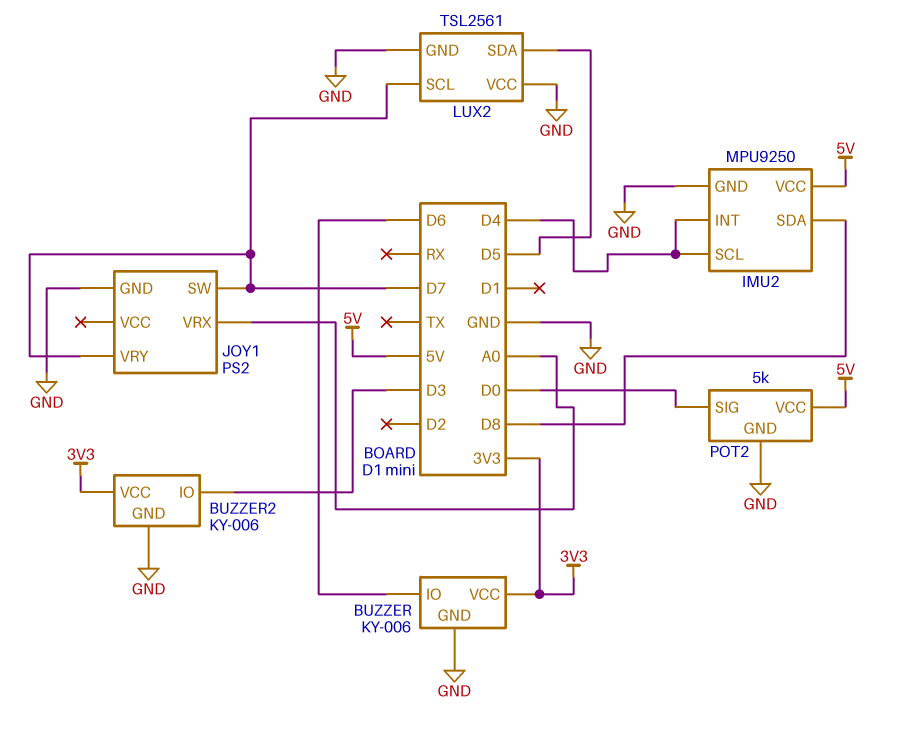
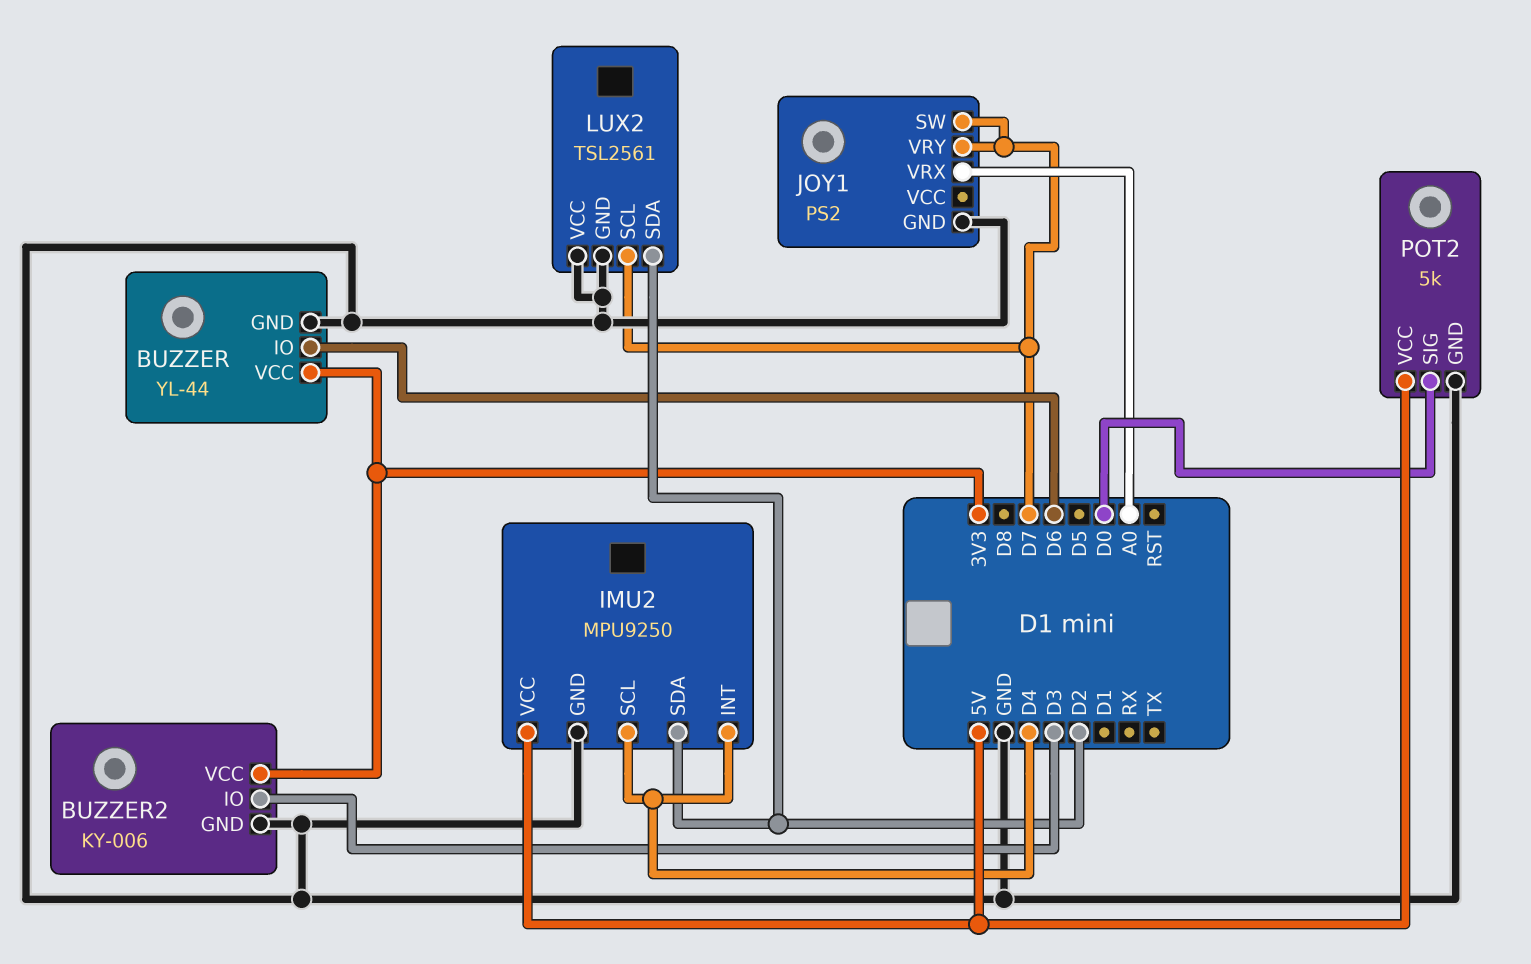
BUZZER: KY-006 -> YL-44
IMU2 pin SDA: D8 -> D2
LUX2 pin SDA: D5 -> D2

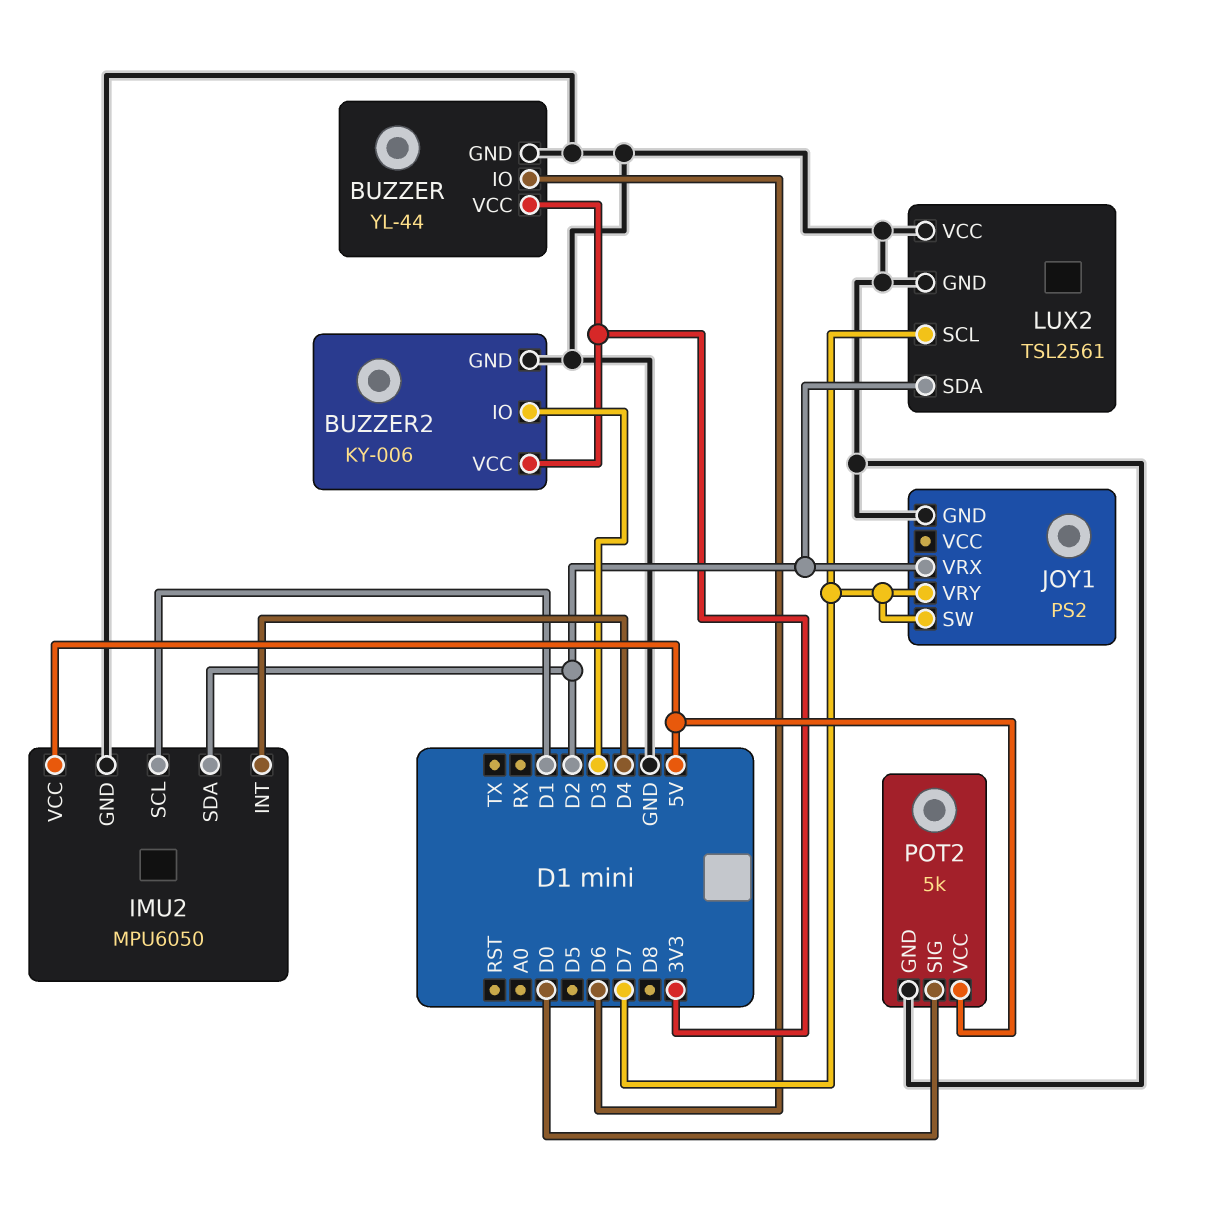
IMU2: MPU9250 -> MPU6050
IMU2 pin SCL: D4 -> D1
JOY1 pin VRX: A0 -> D2

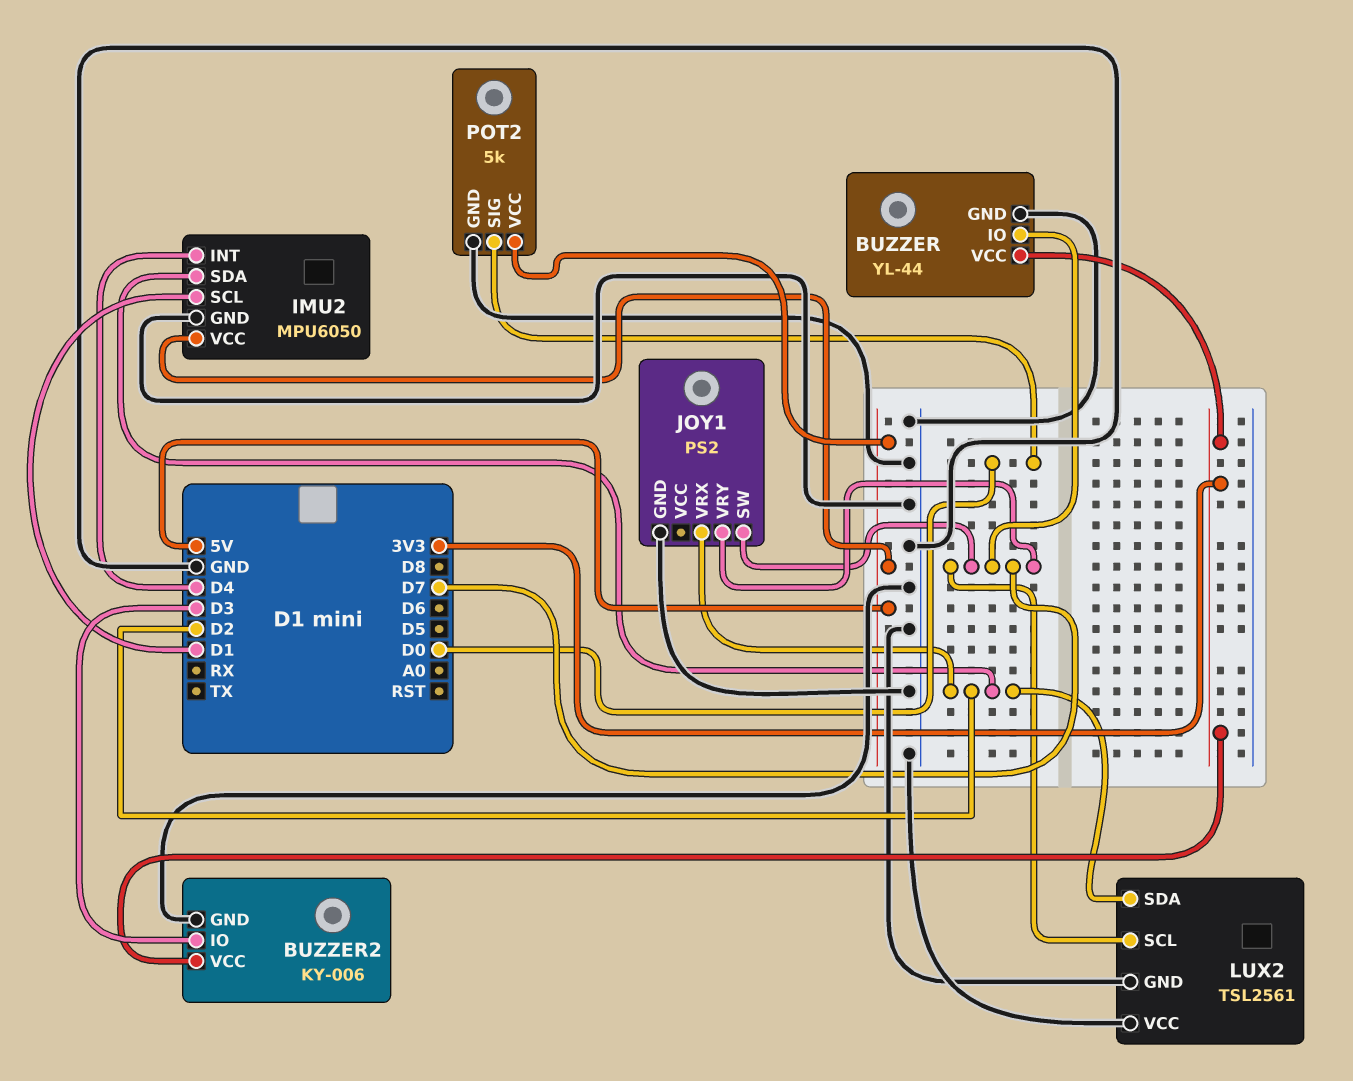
BUZZER pin IO: D6 -> D7

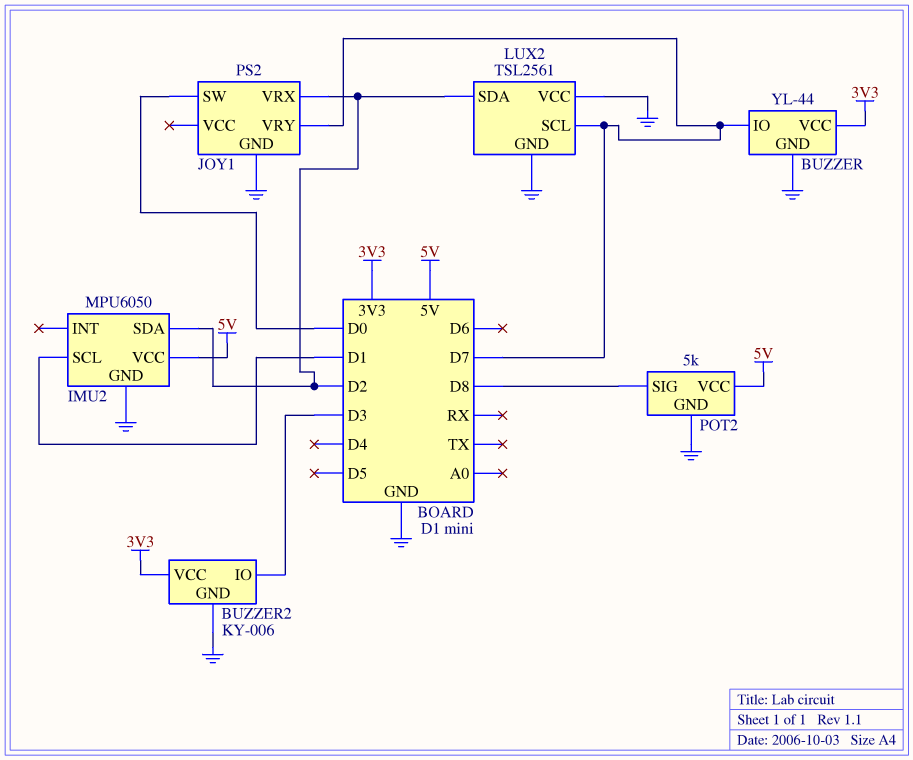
IMU2 pin INT: D4 -> none
JOY1 pin SW: D7 -> D0
POT2 pin SIG: D0 -> D8

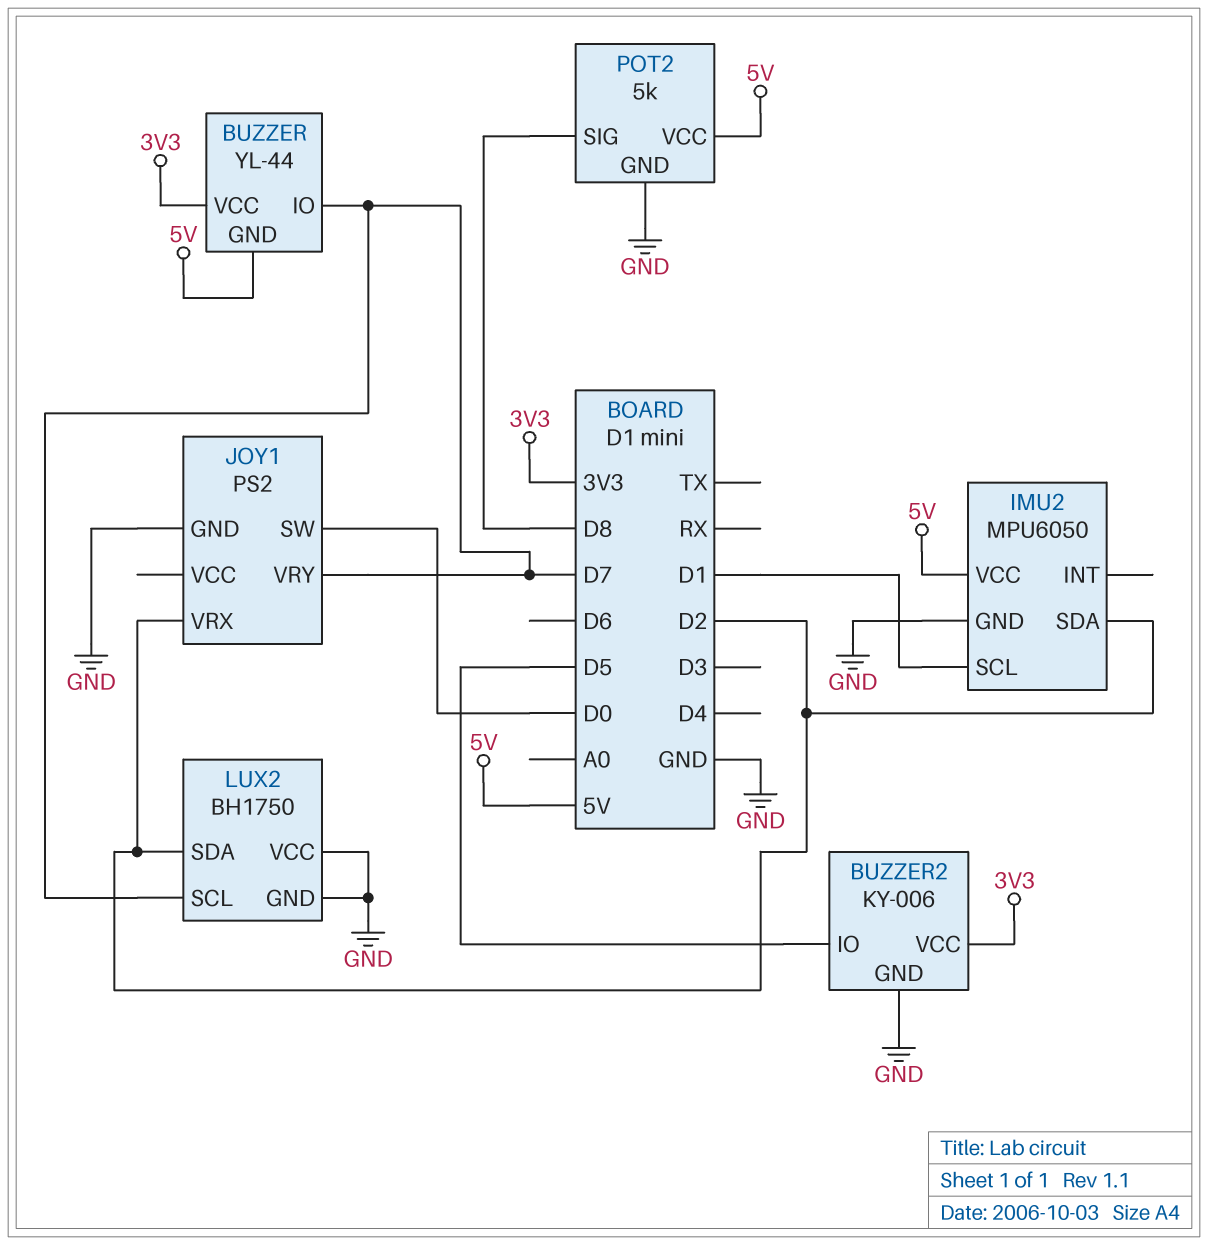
BUZZER pin GND: GND -> 5V
BUZZER2 pin IO: D3 -> D5
LUX2: TSL2561 -> BH1750

